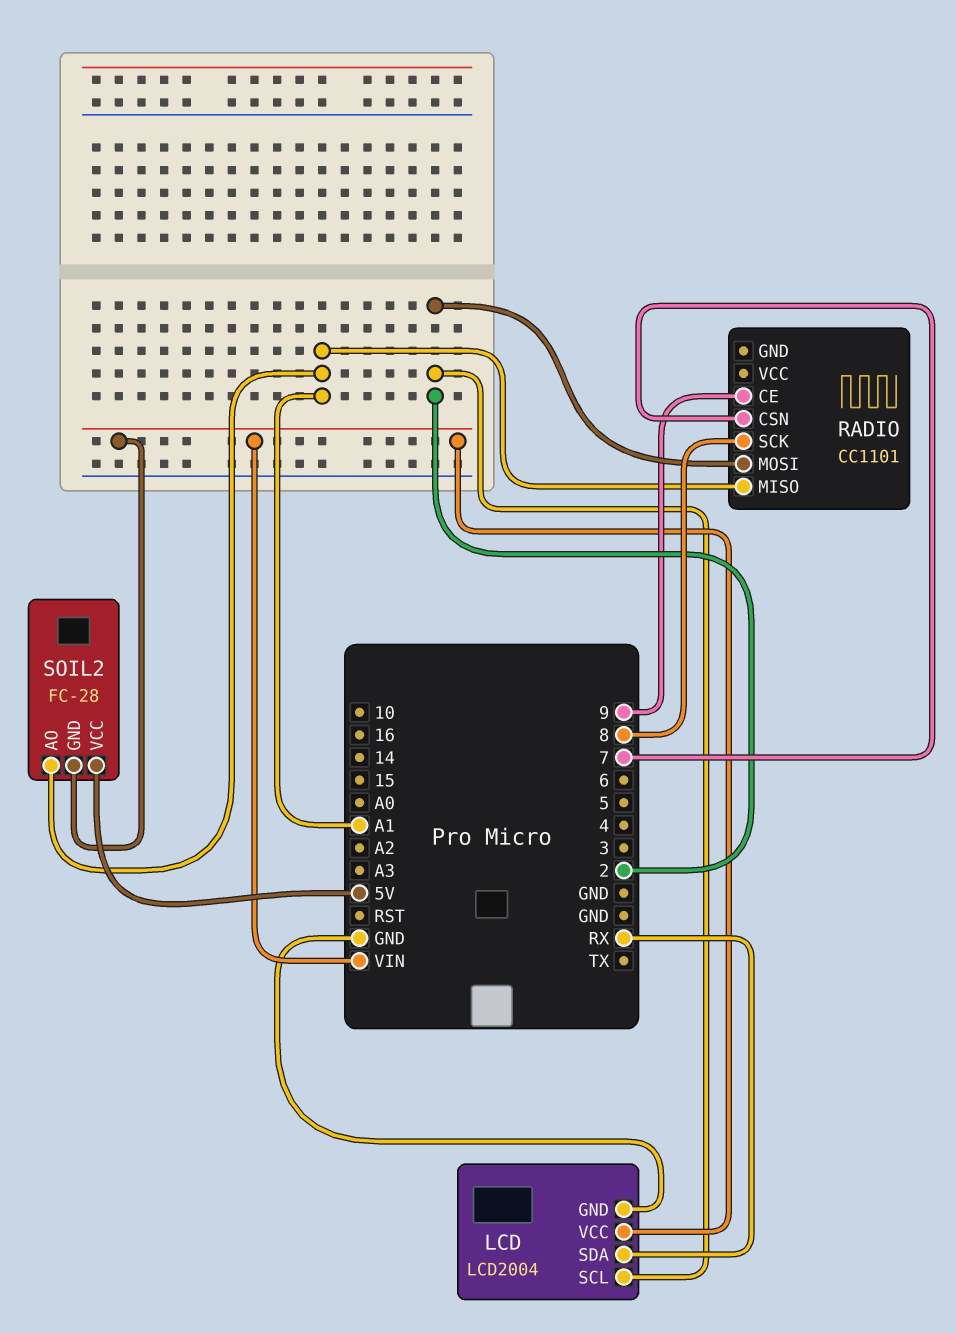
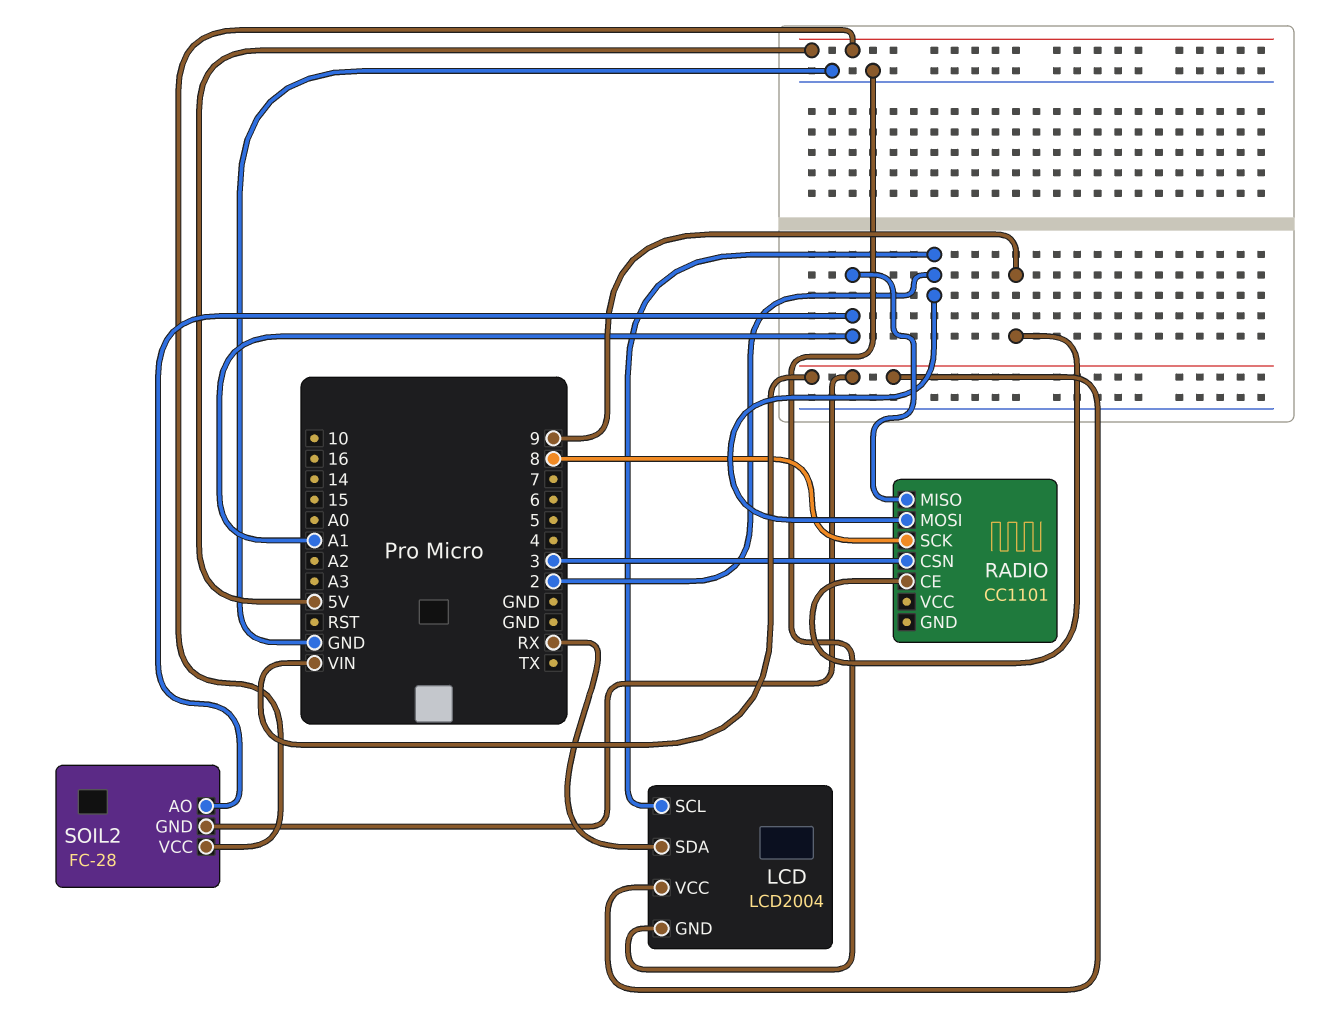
RADIO pin CSN: 7 -> 3

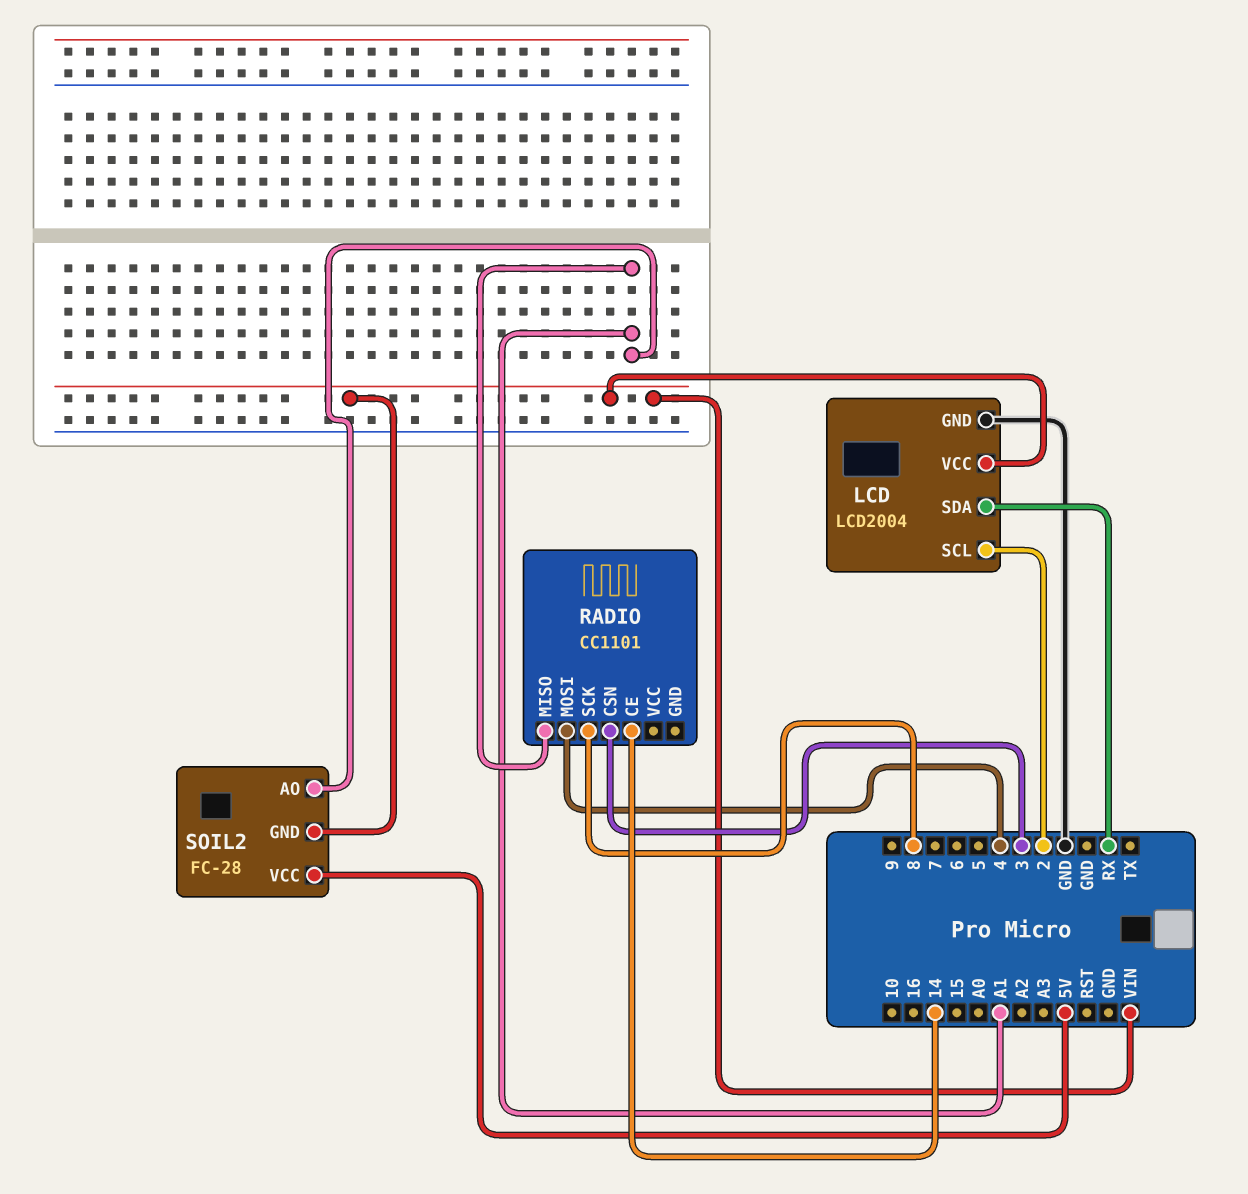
RADIO pin CE: 9 -> 14
RADIO pin MOSI: 2 -> 4

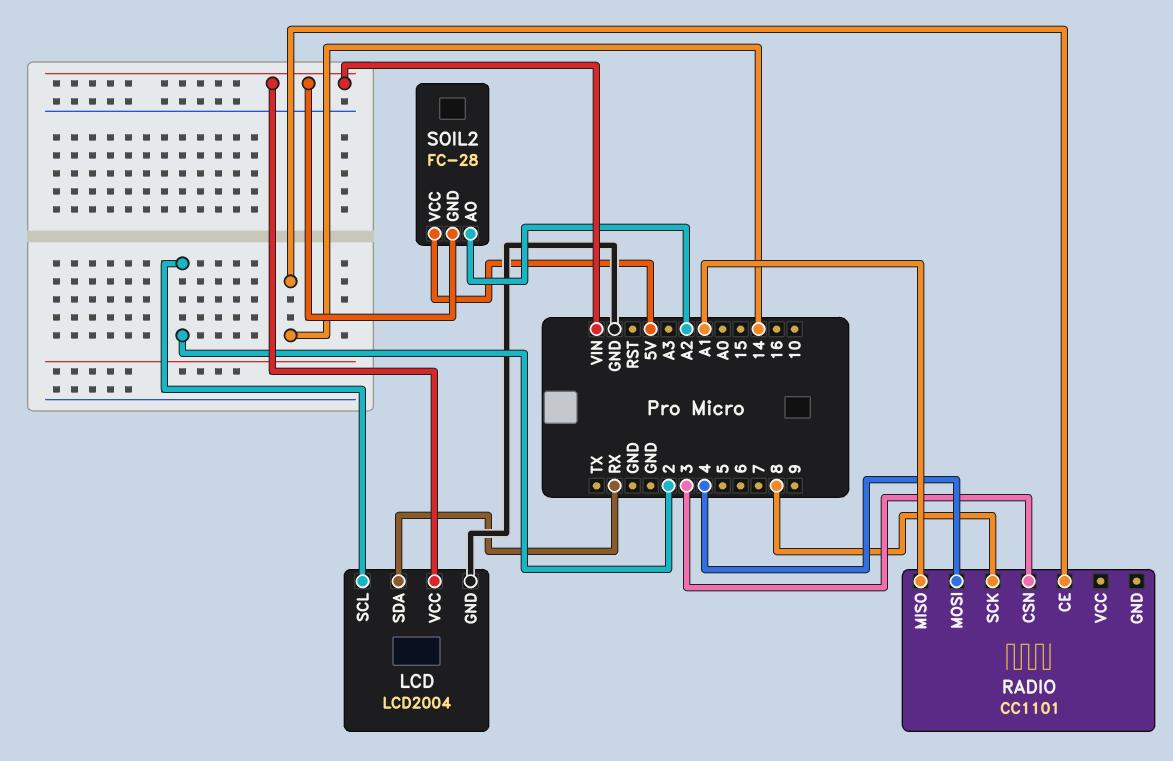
SOIL2 pin AO: A1 -> A2

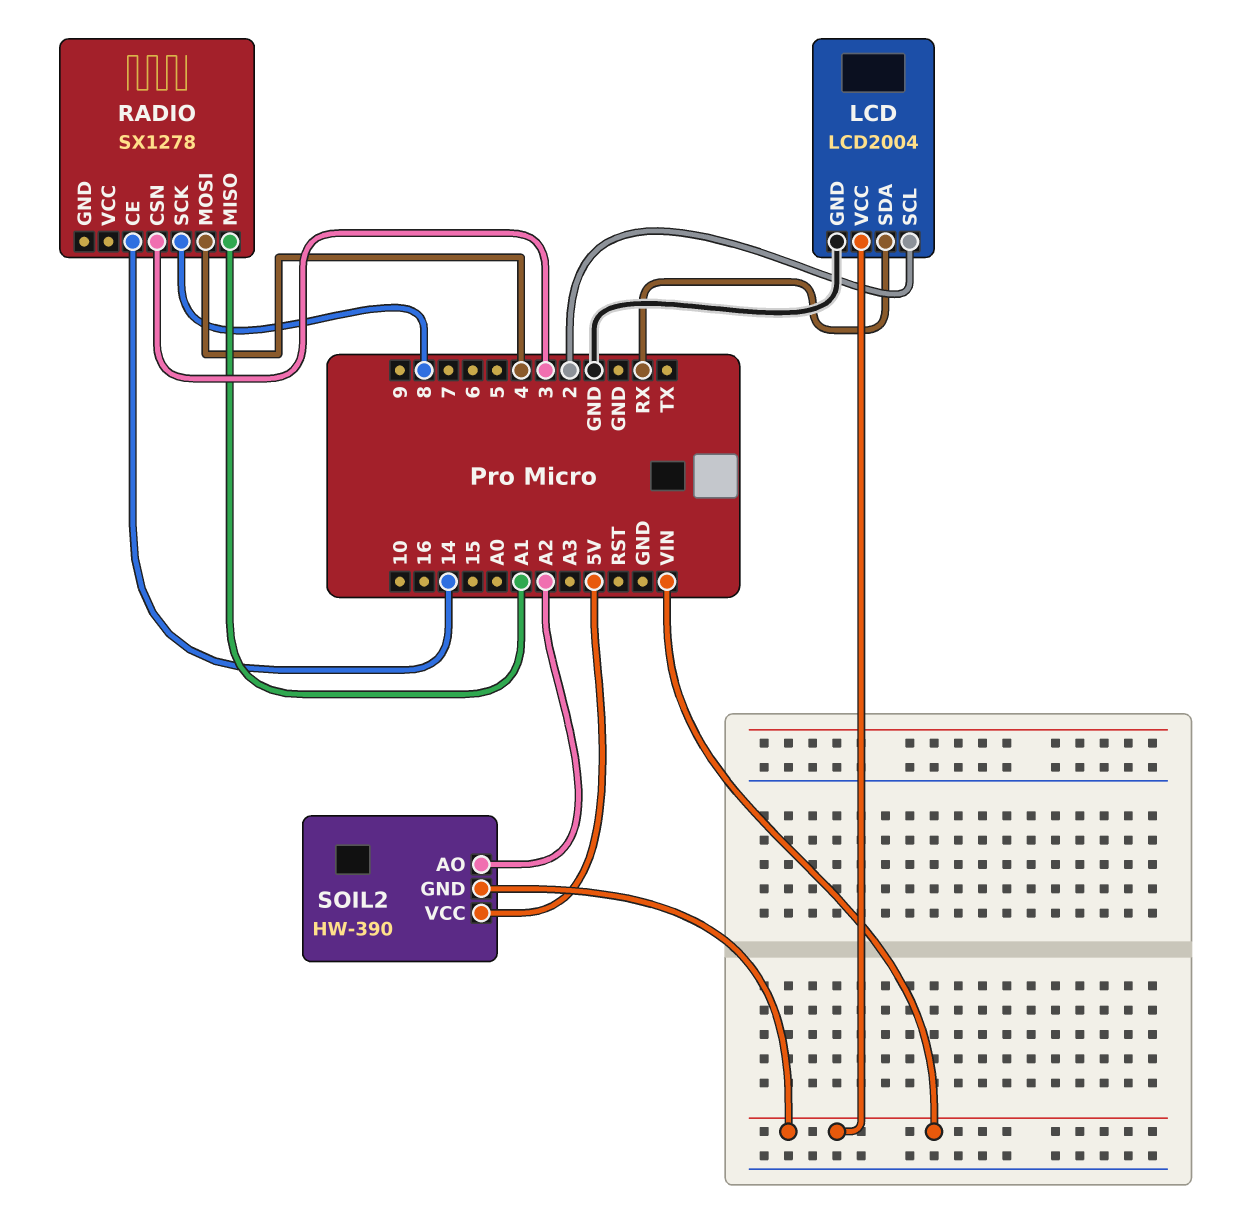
RADIO: CC1101 -> SX1278
SOIL2: FC-28 -> HW-390

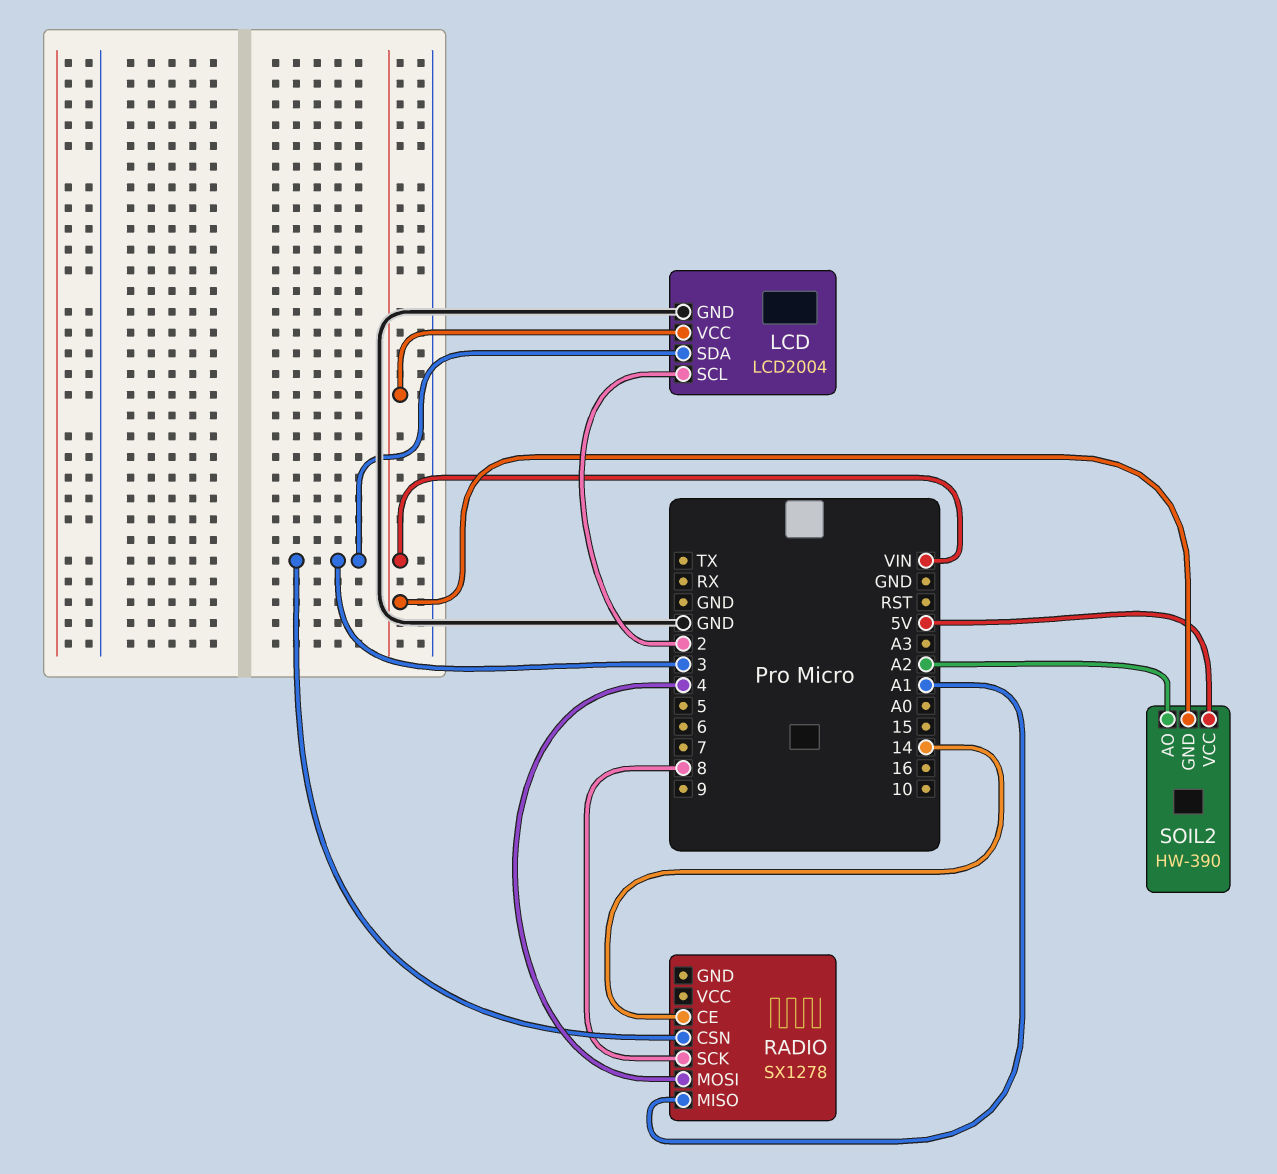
LCD pin SDA: RX -> 3

